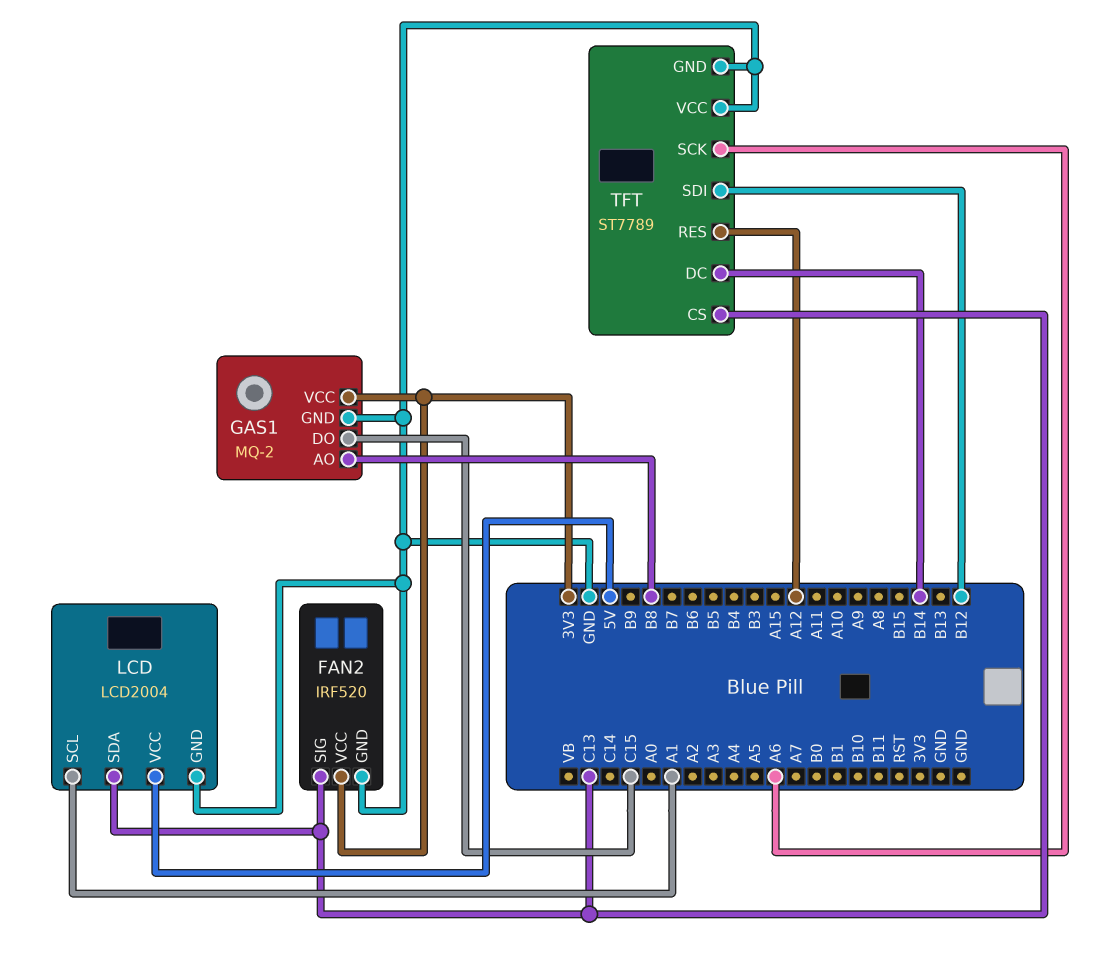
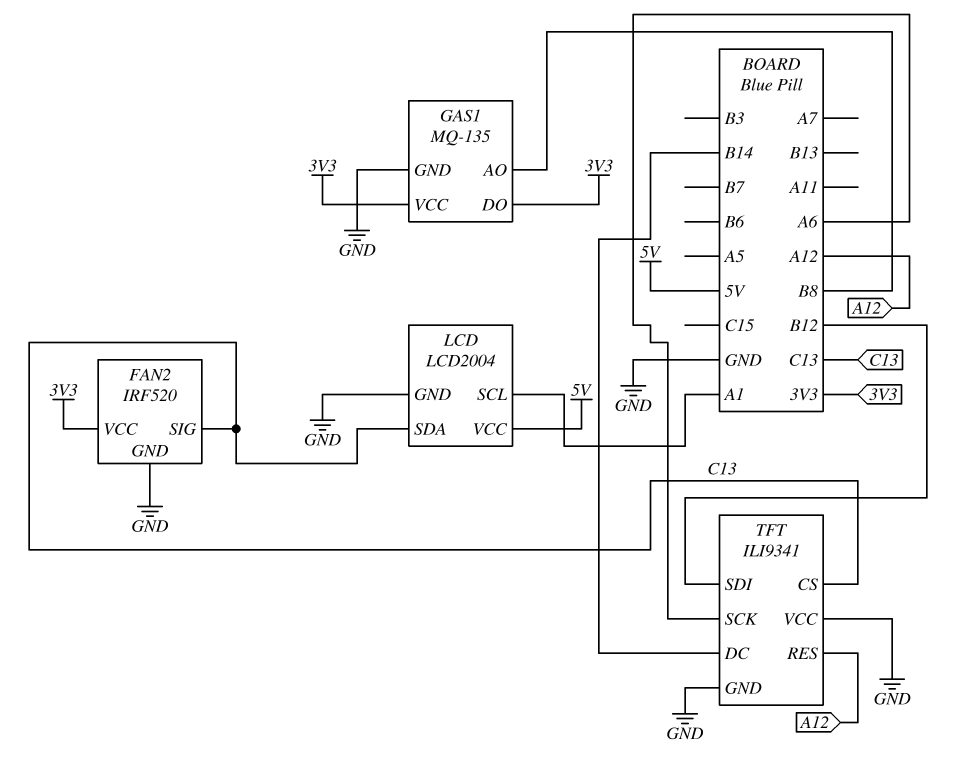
GAS1: MQ-2 -> MQ-135
GAS1 pin DO: C15 -> 3V3
TFT: ST7789 -> ILI9341

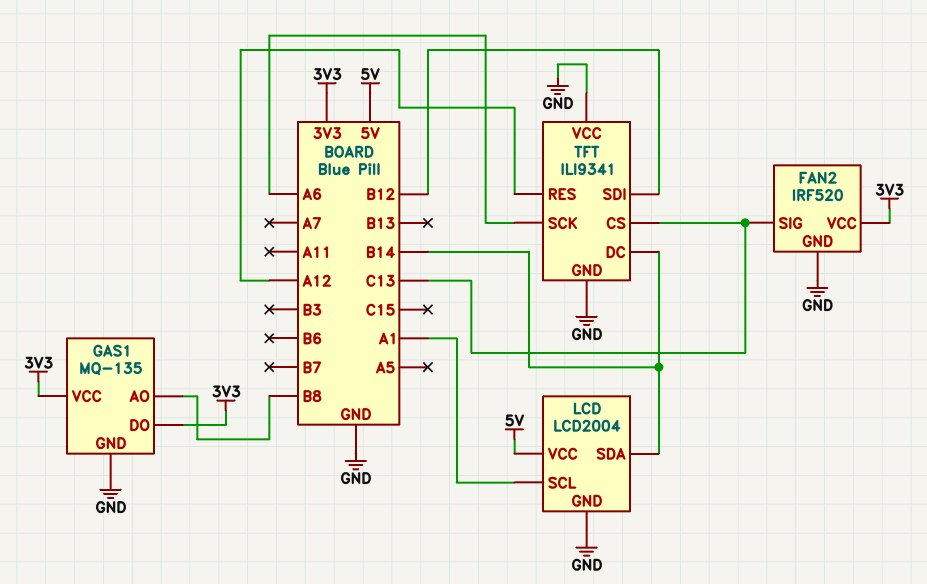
LCD pin SDA: C13 -> B14

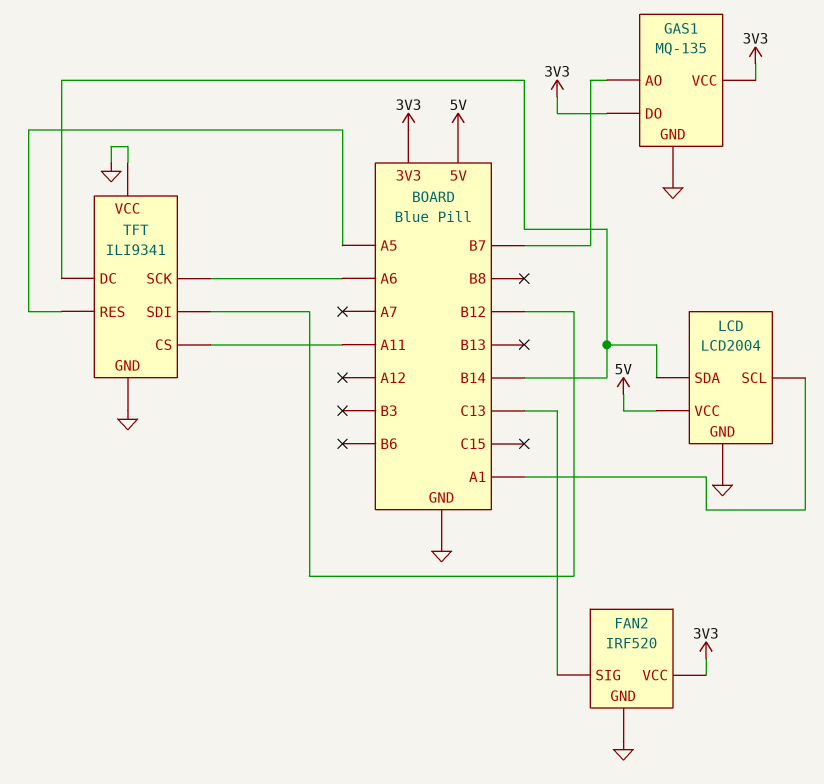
GAS1 pin AO: B8 -> B7
TFT pin CS: C13 -> A11
TFT pin RES: A12 -> A5

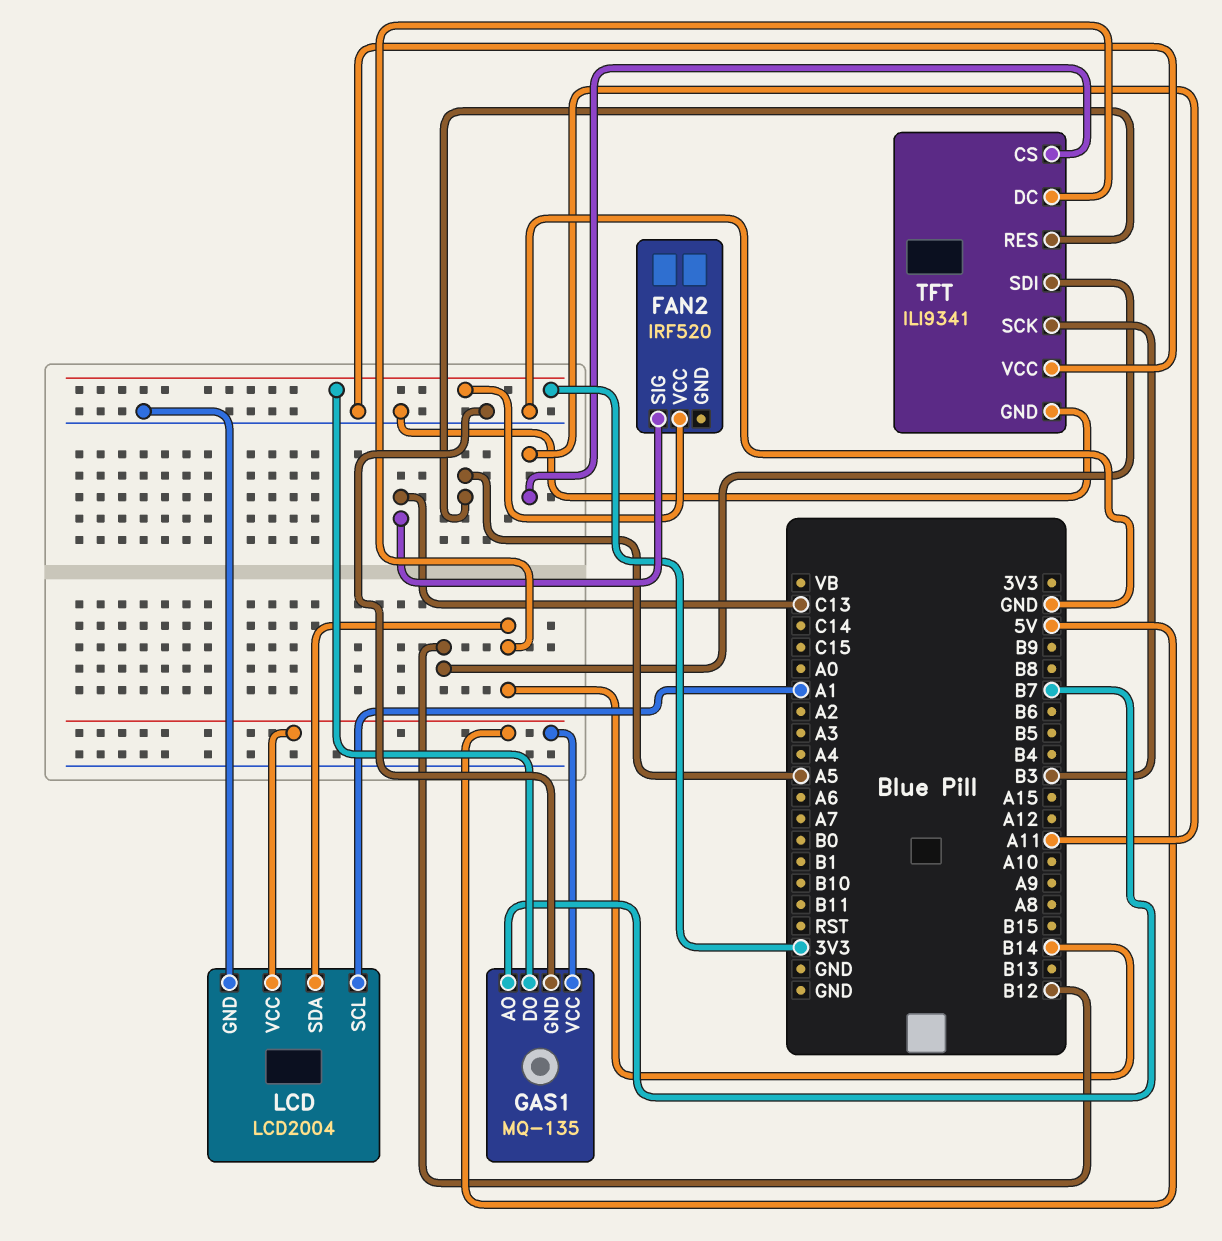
FAN2 pin GND: GND -> none
GAS1 pin VCC: 3V3 -> 5V
TFT pin SCK: A6 -> B3

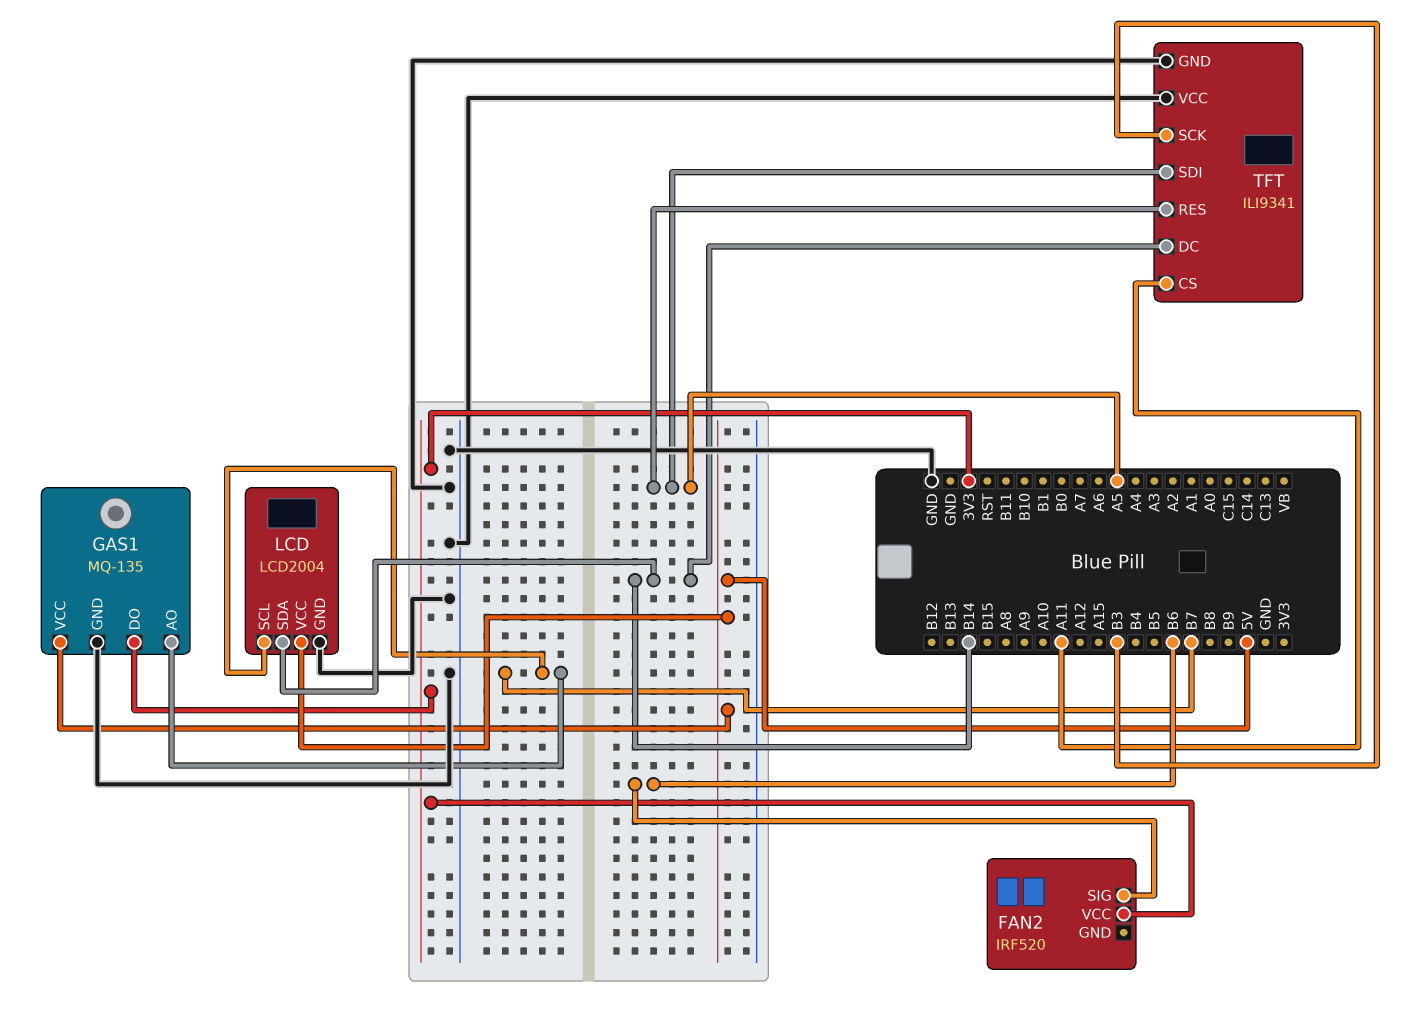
FAN2 pin SIG: C13 -> B6
LCD pin SCL: A1 -> B7
TFT pin SDI: B12 -> A5

